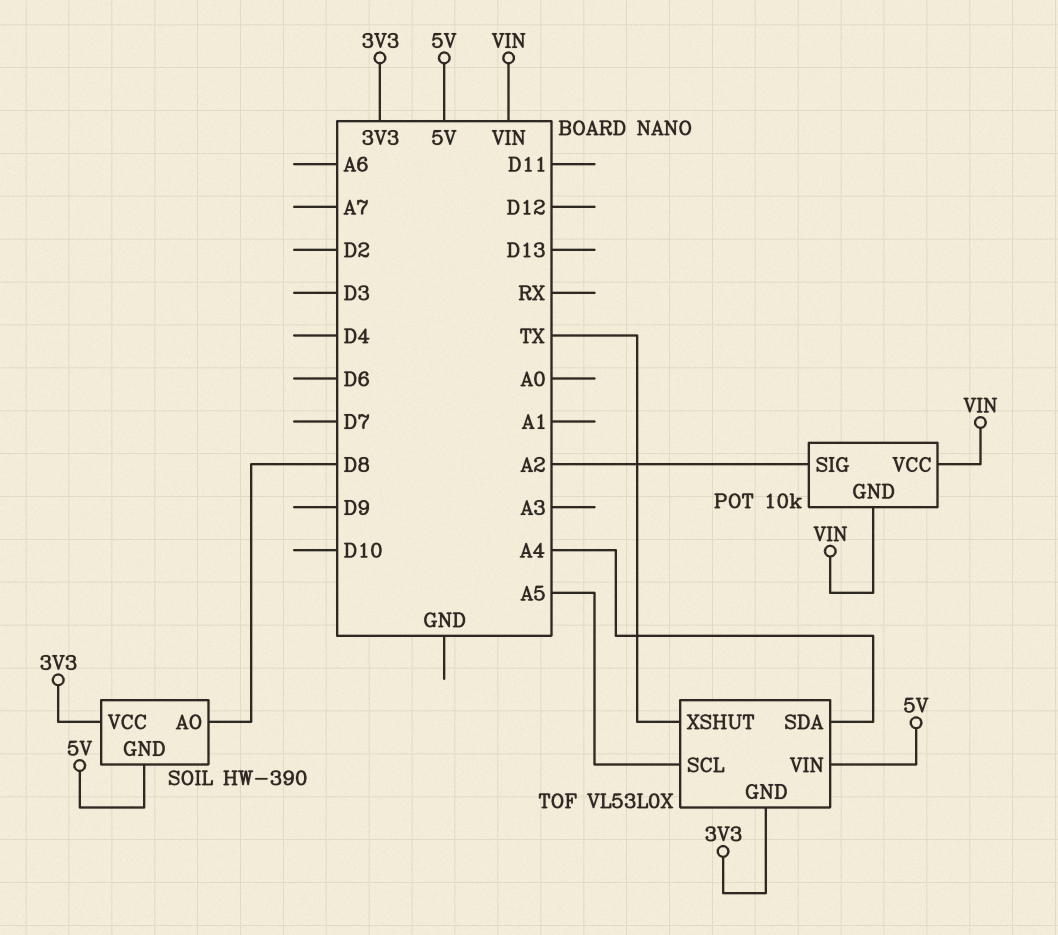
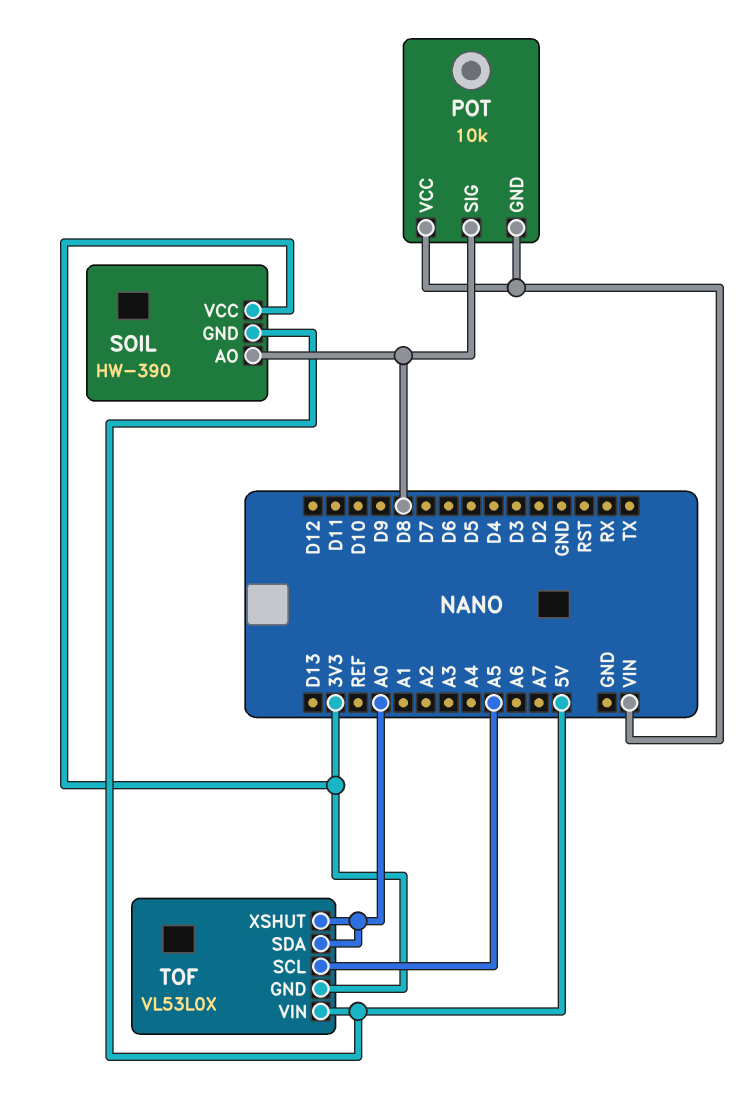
POT pin SIG: A2 -> D8
TOF pin SDA: A4 -> A0
TOF pin XSHUT: TX -> A0

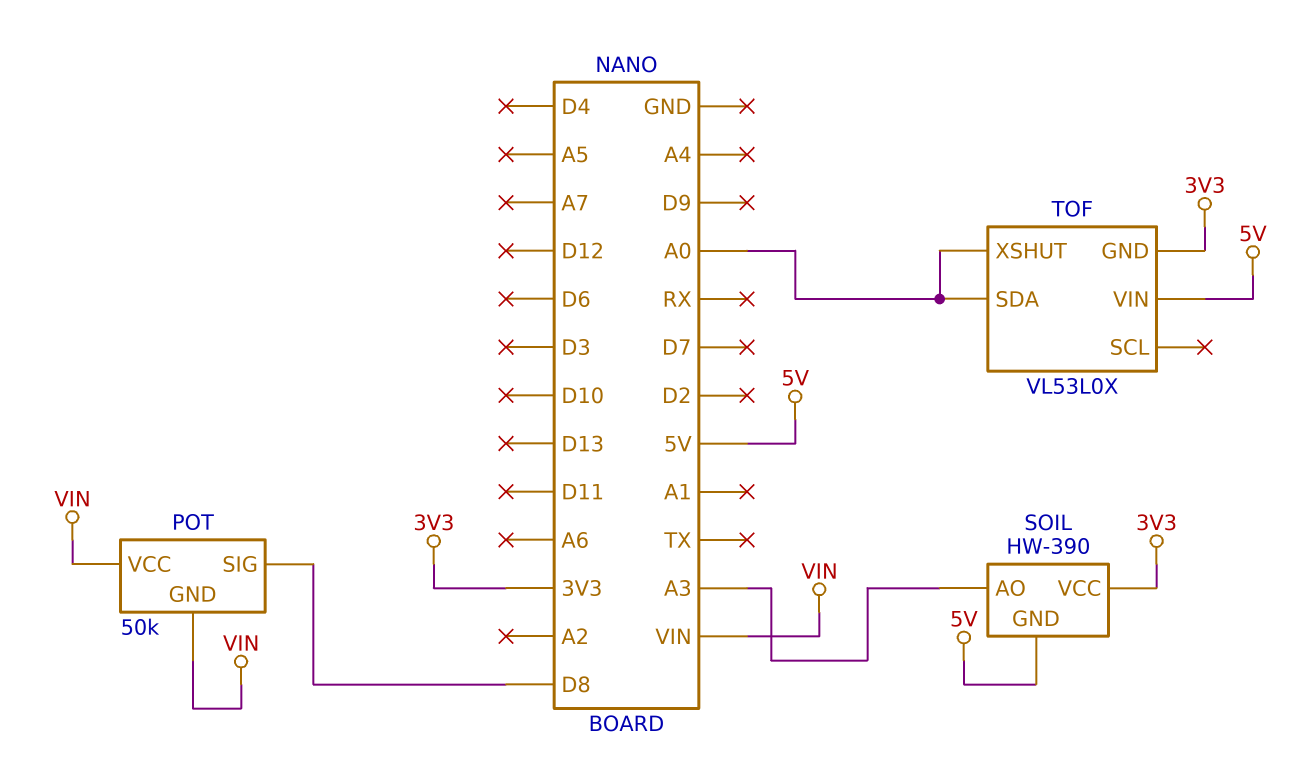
POT: 10k -> 50k
SOIL pin AO: D8 -> A3
TOF pin SCL: A5 -> none

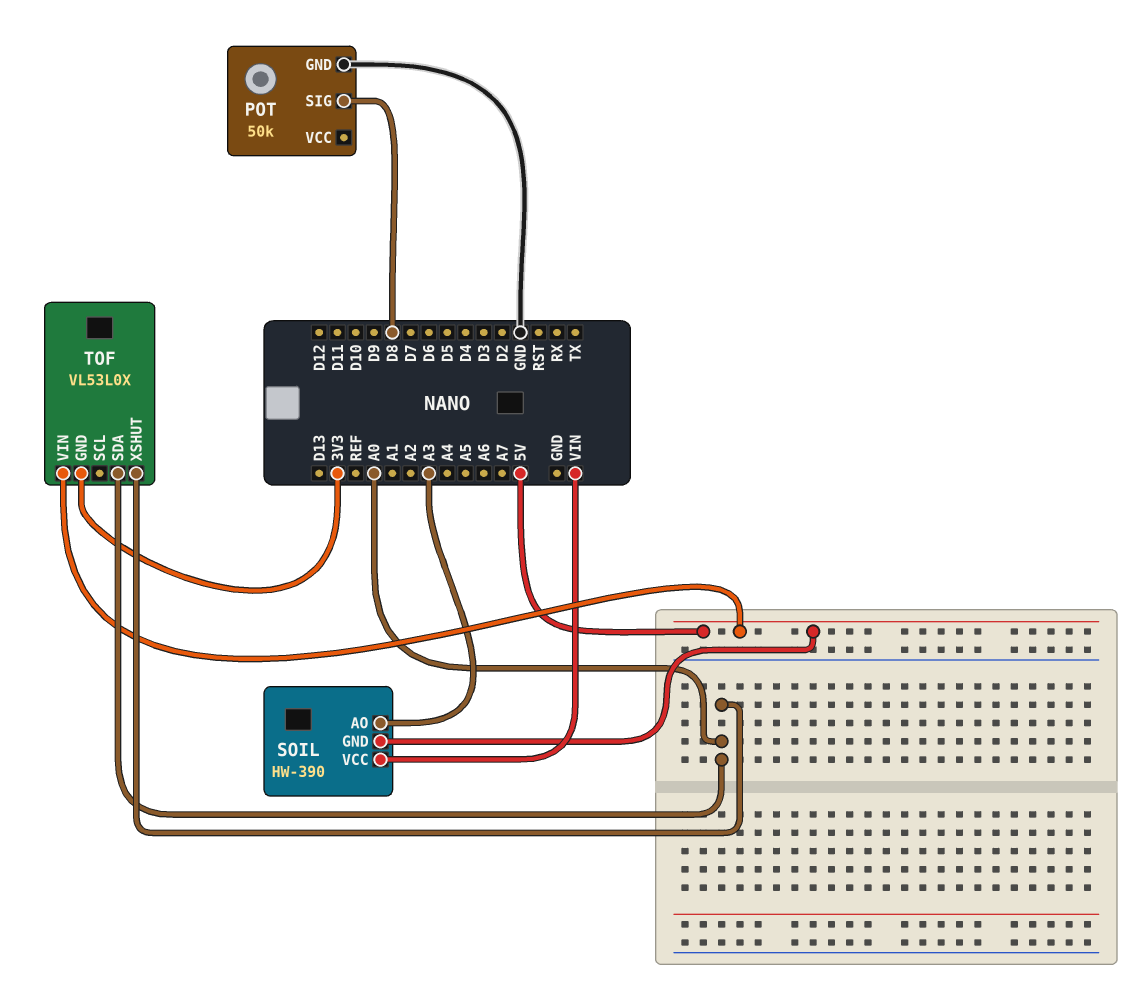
POT pin GND: VIN -> GND
POT pin VCC: VIN -> none
SOIL pin VCC: 3V3 -> VIN

